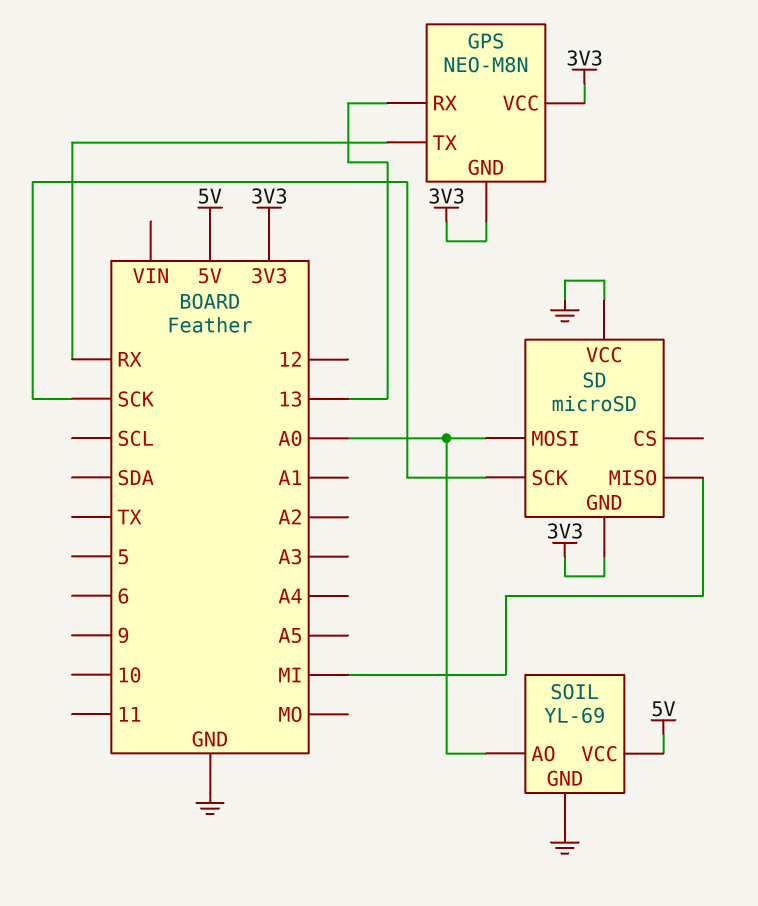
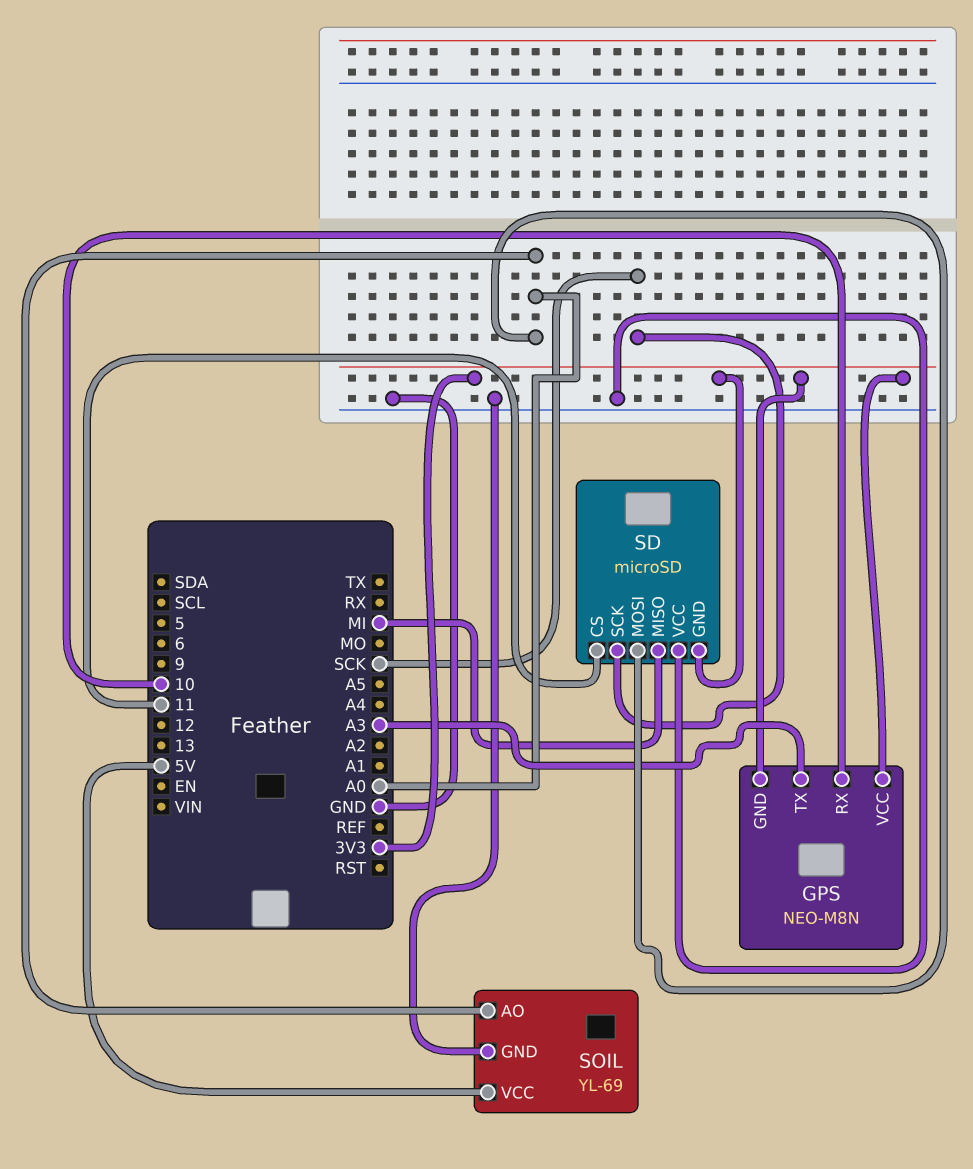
GPS pin RX: 13 -> 10
GPS pin TX: RX -> A3
SD pin CS: none -> 11

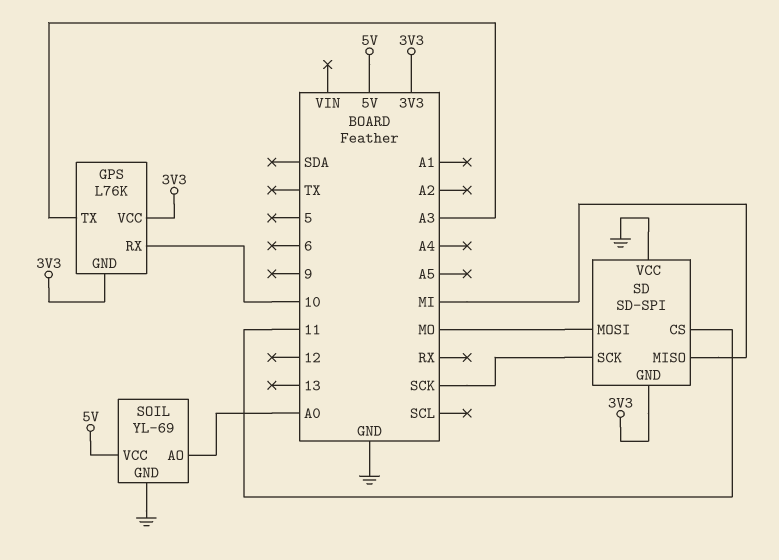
GPS: NEO-M8N -> L76K
SD: microSD -> SD-SPI
SD pin MOSI: A0 -> MO

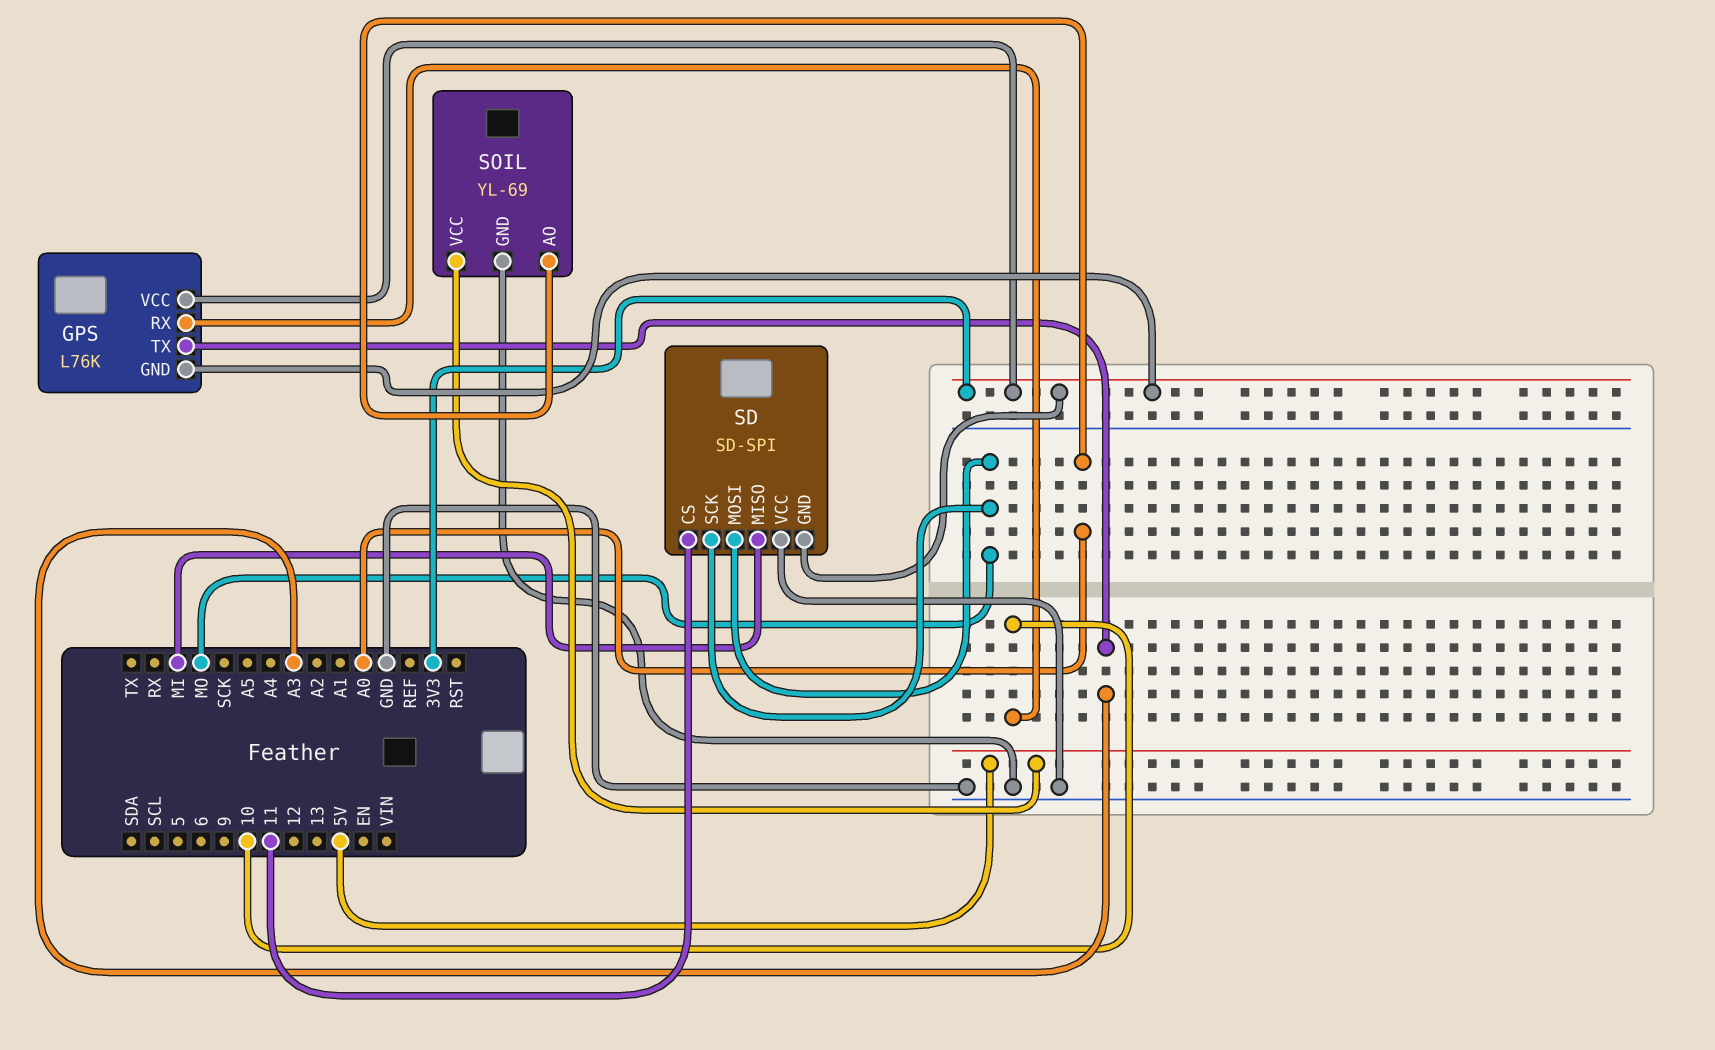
SD pin SCK: SCK -> MO

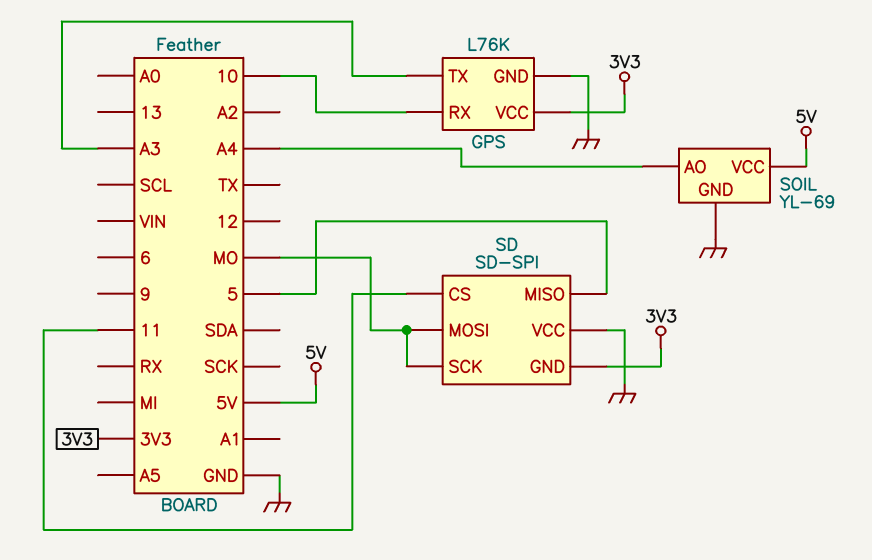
GPS pin GND: 3V3 -> GND
SD pin MISO: MI -> 5
SOIL pin AO: A0 -> A4

